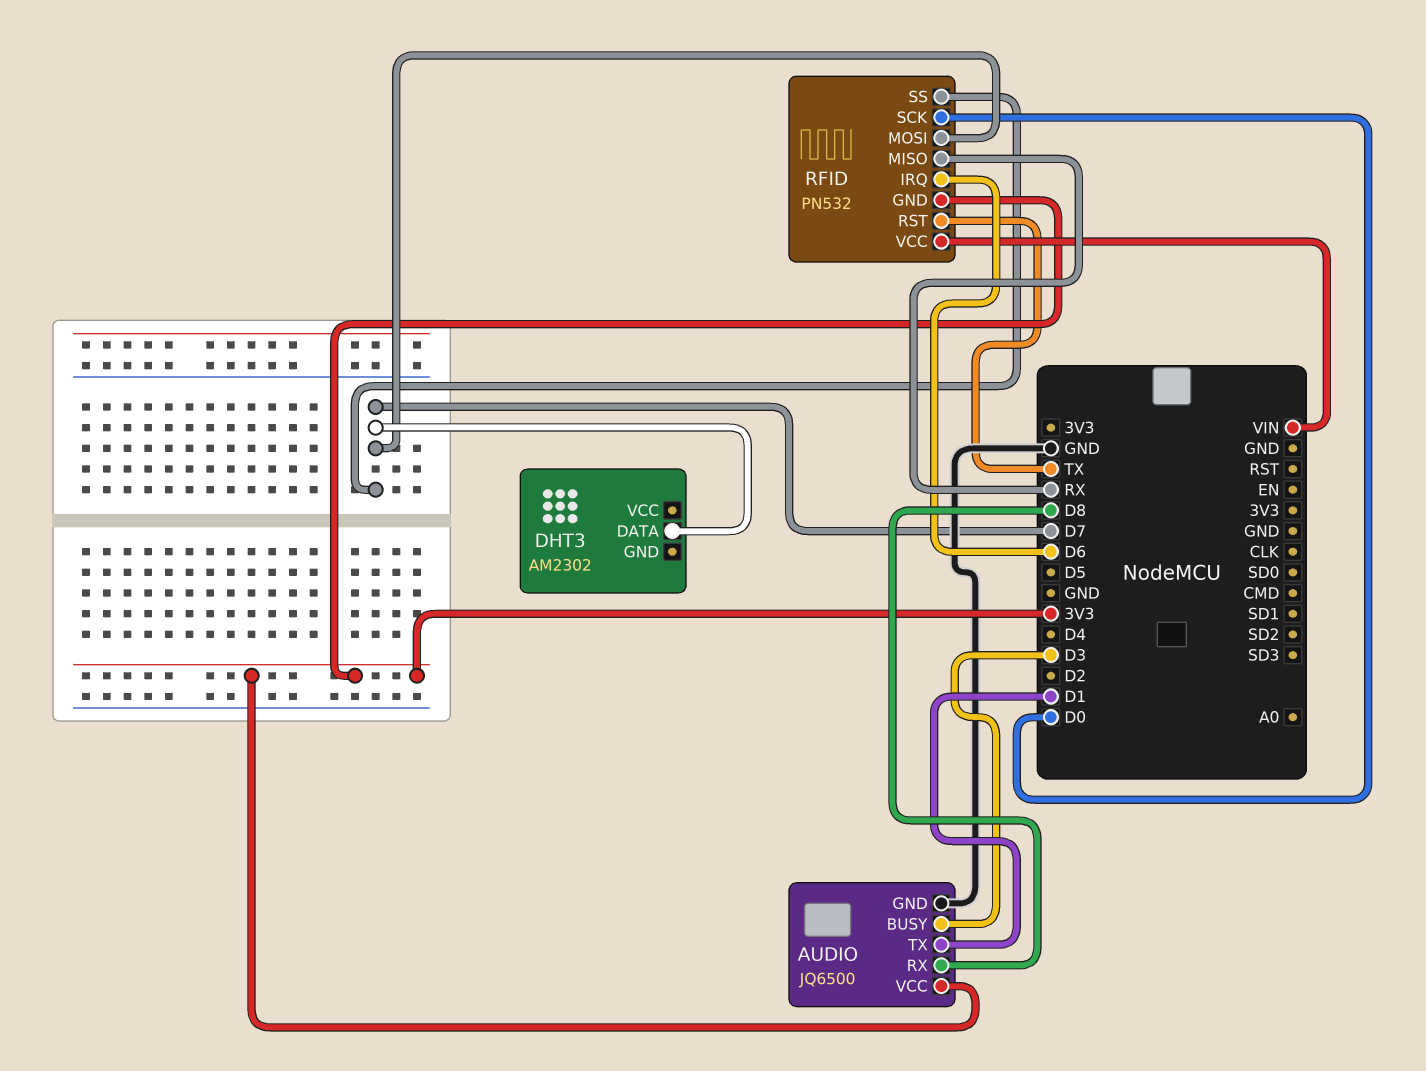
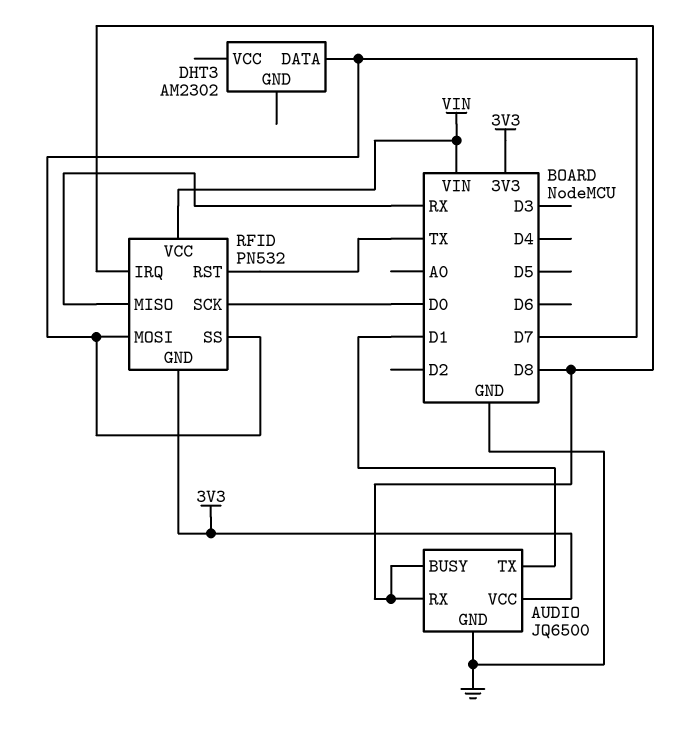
AUDIO pin BUSY: D3 -> D8
RFID pin IRQ: D6 -> D8

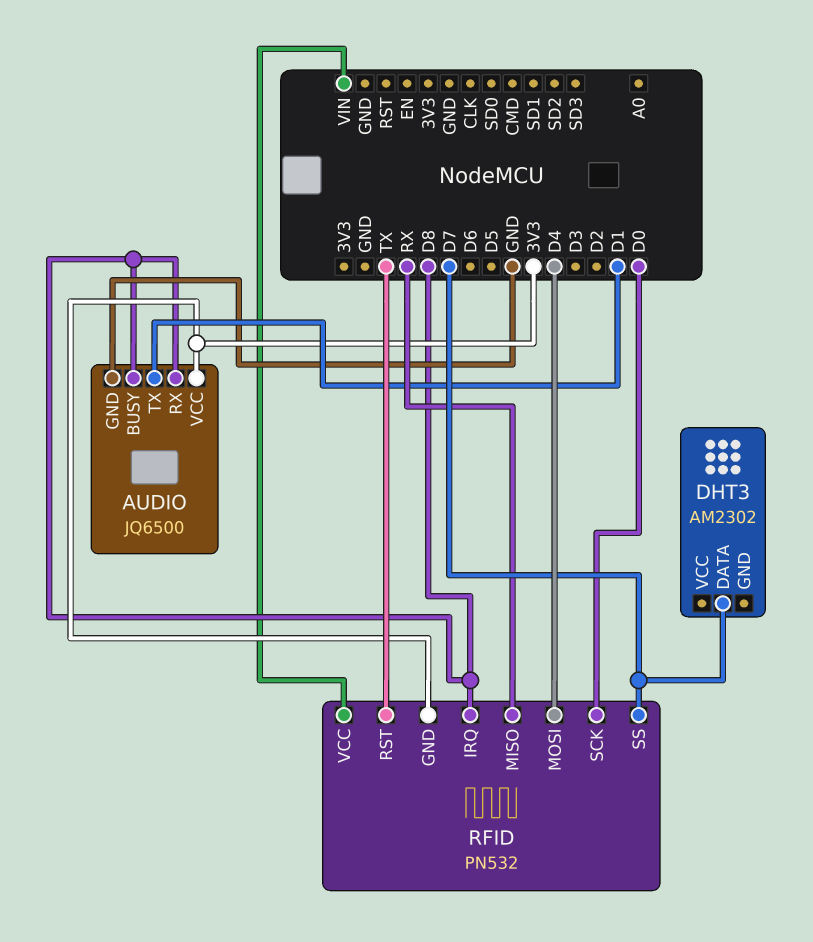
RFID pin MOSI: D7 -> D4

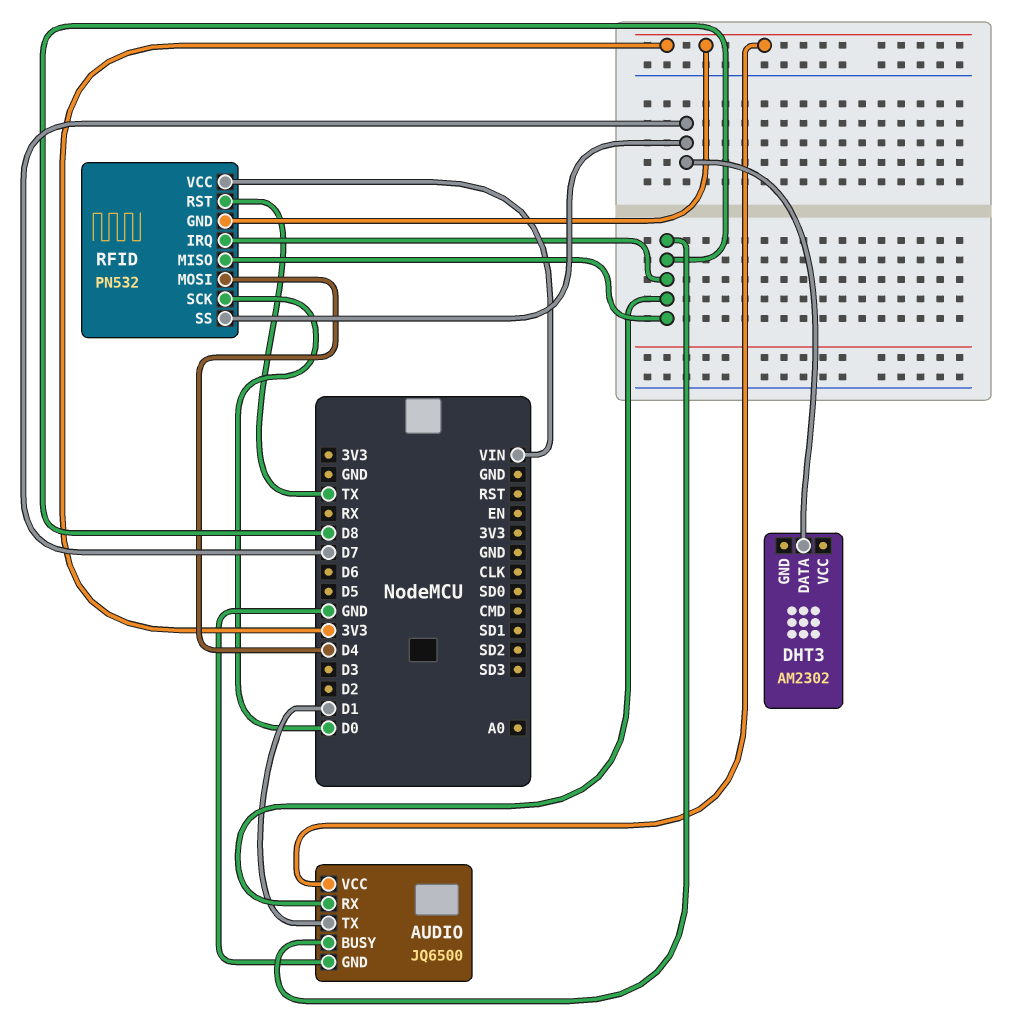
RFID pin MISO: RX -> D8

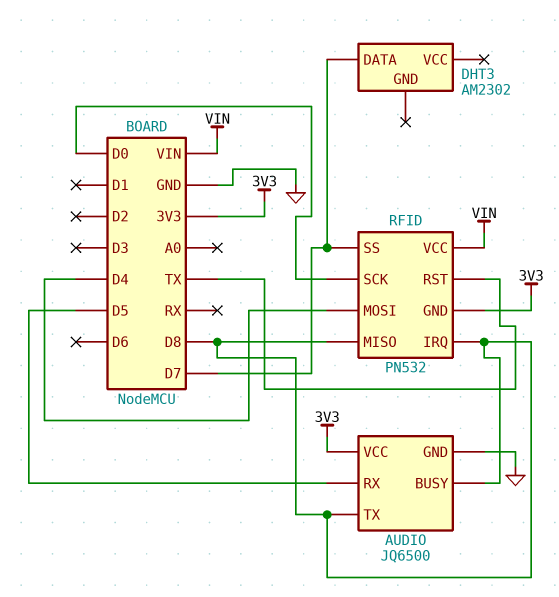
AUDIO pin RX: D8 -> D5
AUDIO pin TX: D1 -> D8

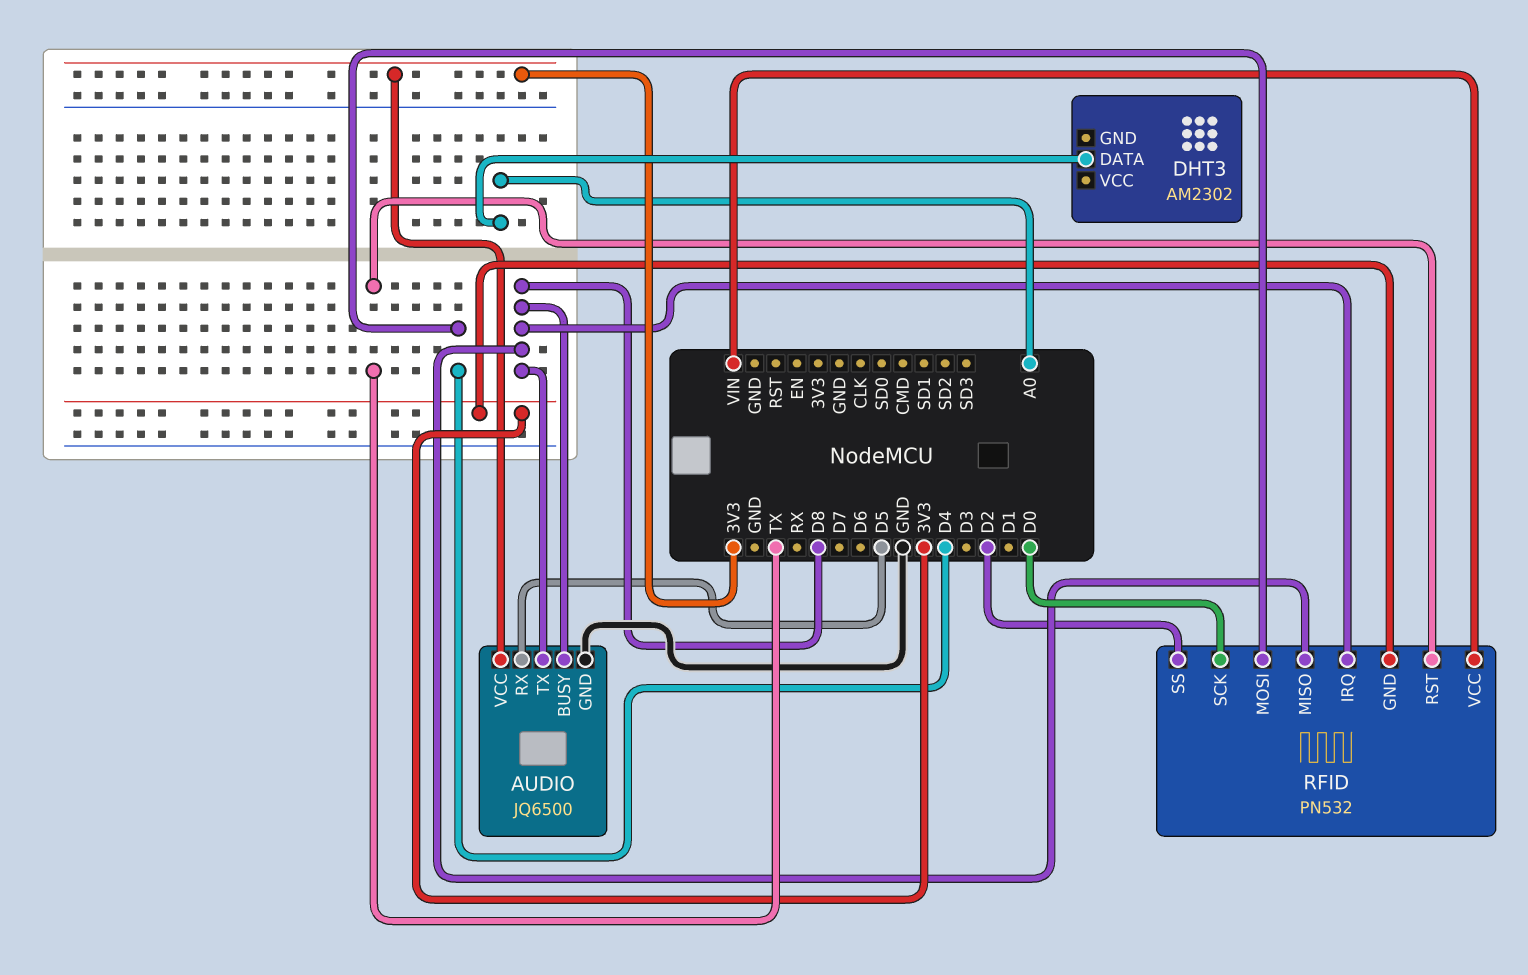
DHT3 pin DATA: D7 -> A0
RFID pin SS: D7 -> D2

